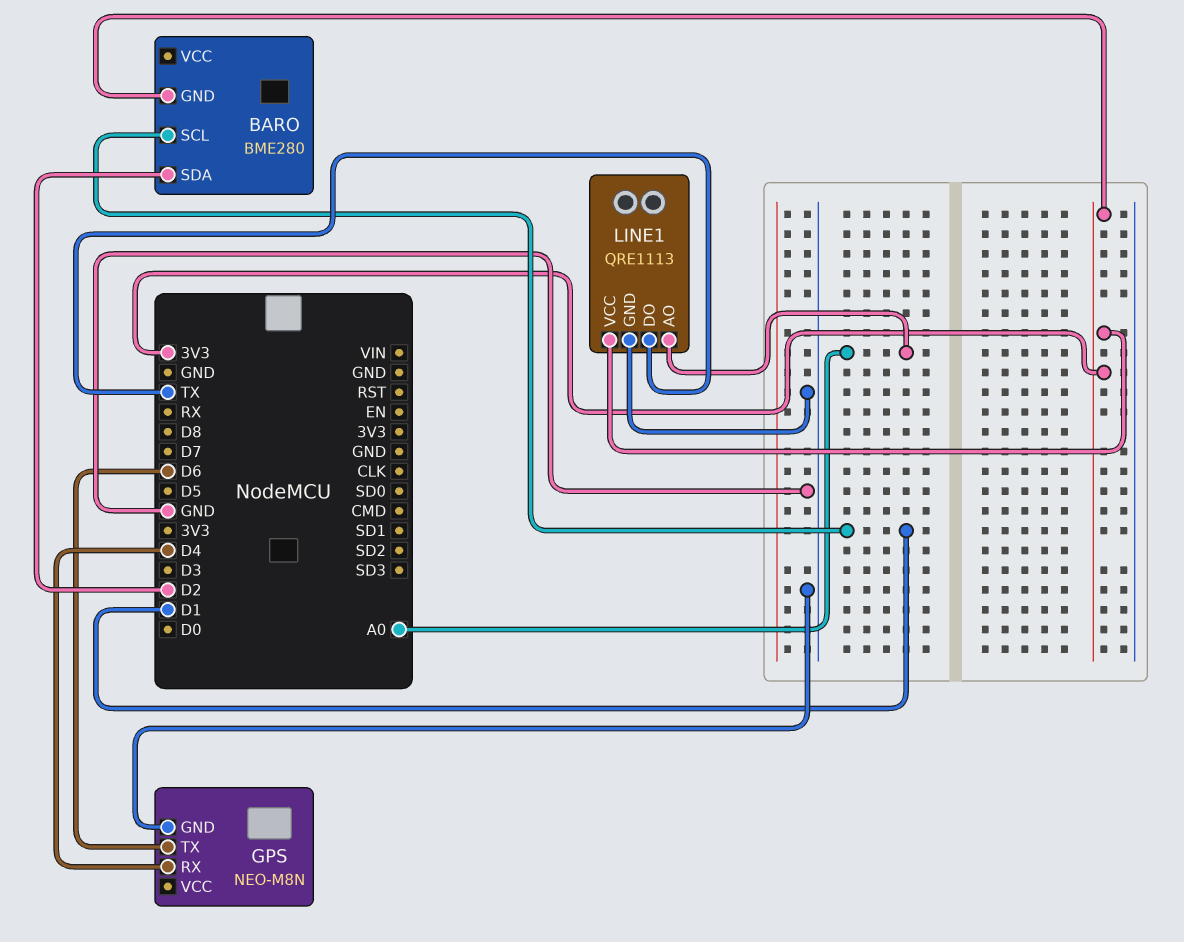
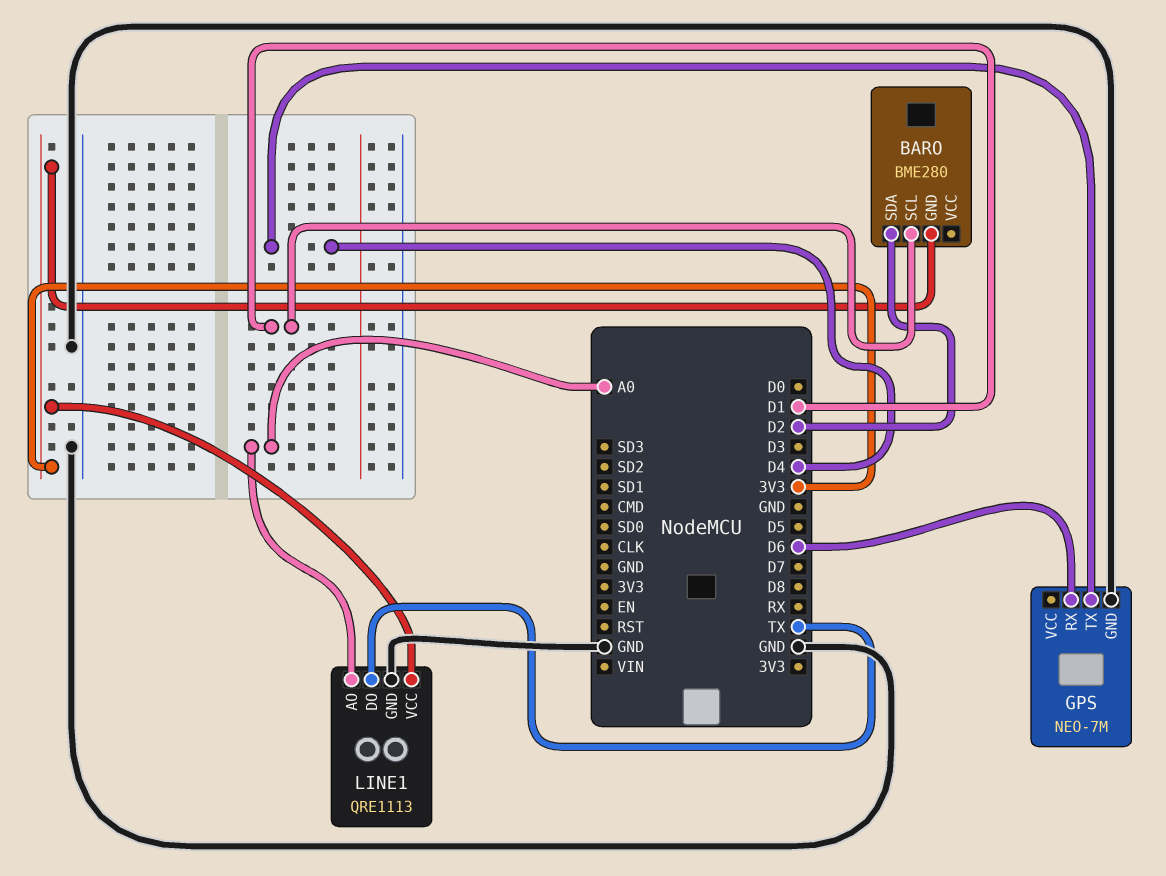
GPS: NEO-M8N -> NEO-7M
GPS pin RX: D4 -> D6
GPS pin TX: D6 -> D4

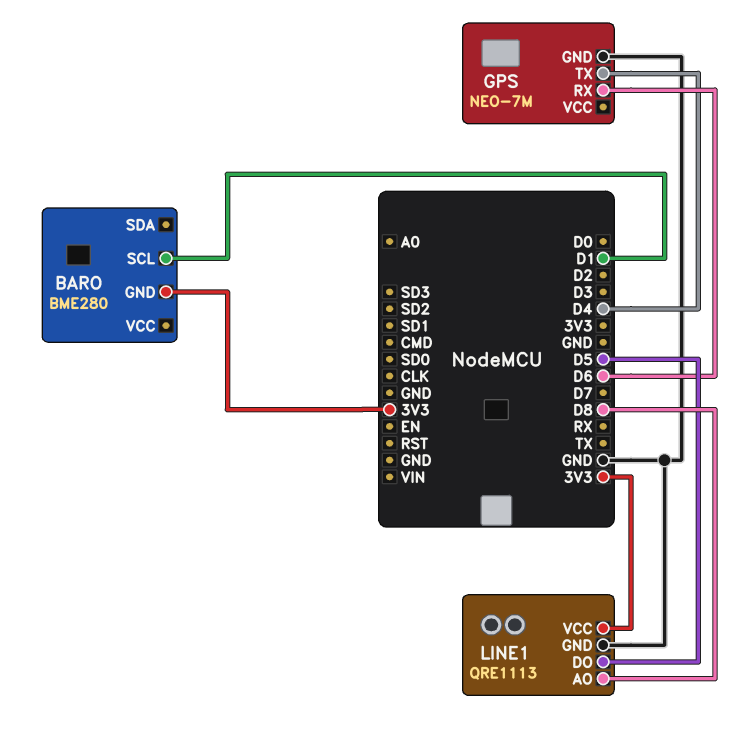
BARO pin SDA: D2 -> none
LINE1 pin AO: A0 -> D8
LINE1 pin DO: TX -> D5

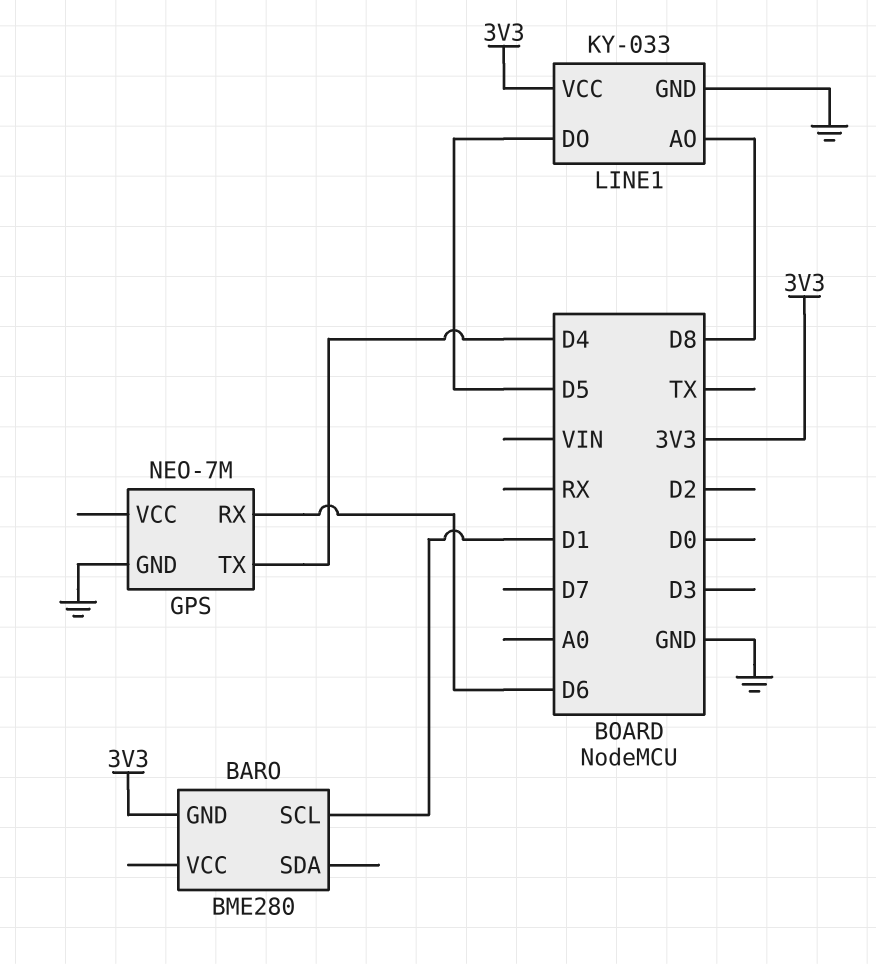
LINE1: QRE1113 -> KY-033

